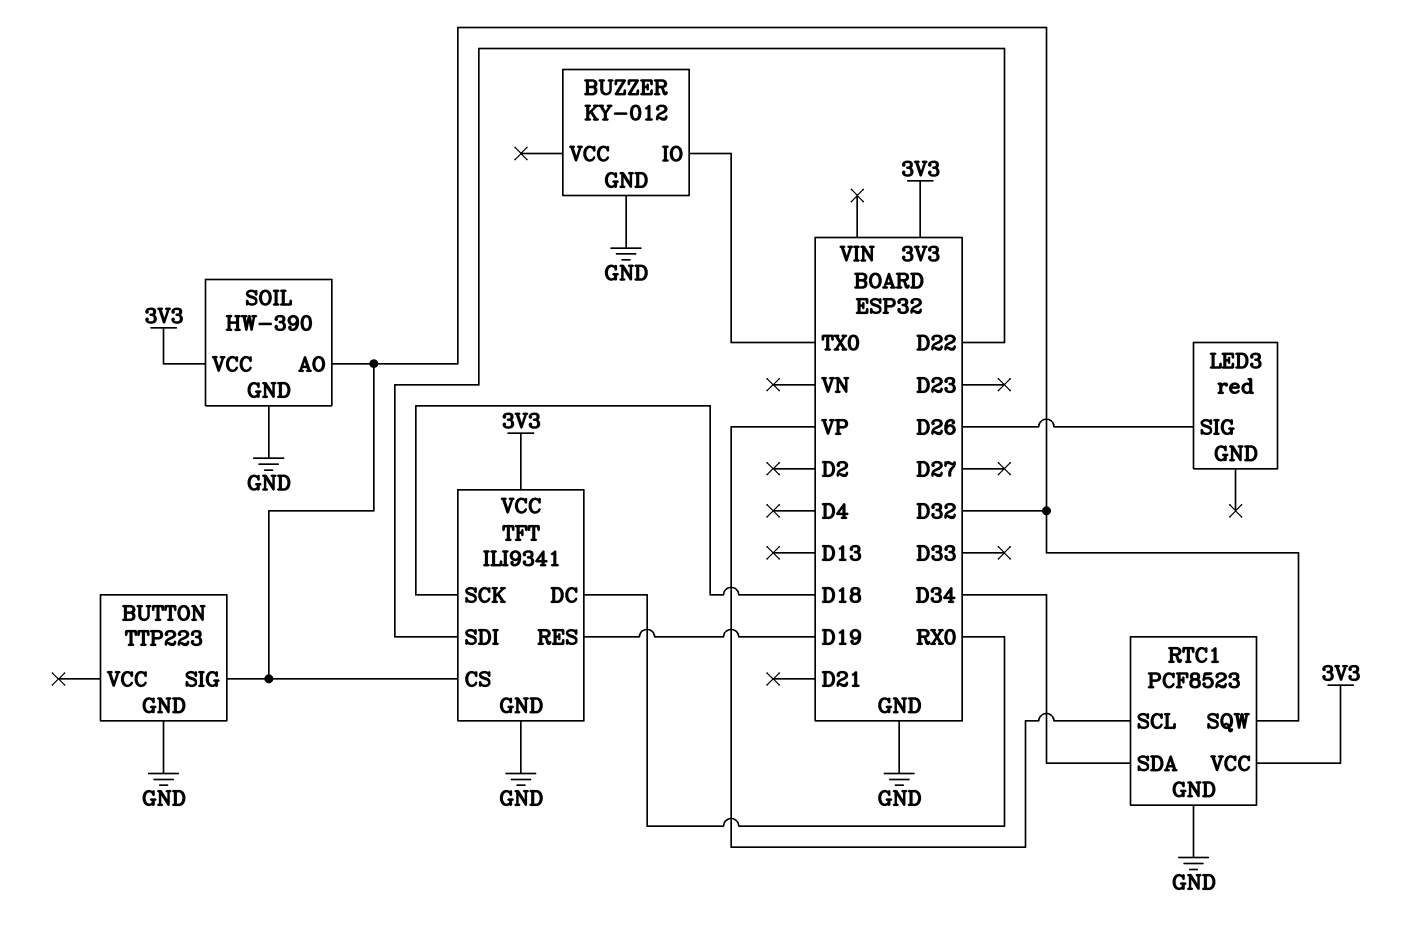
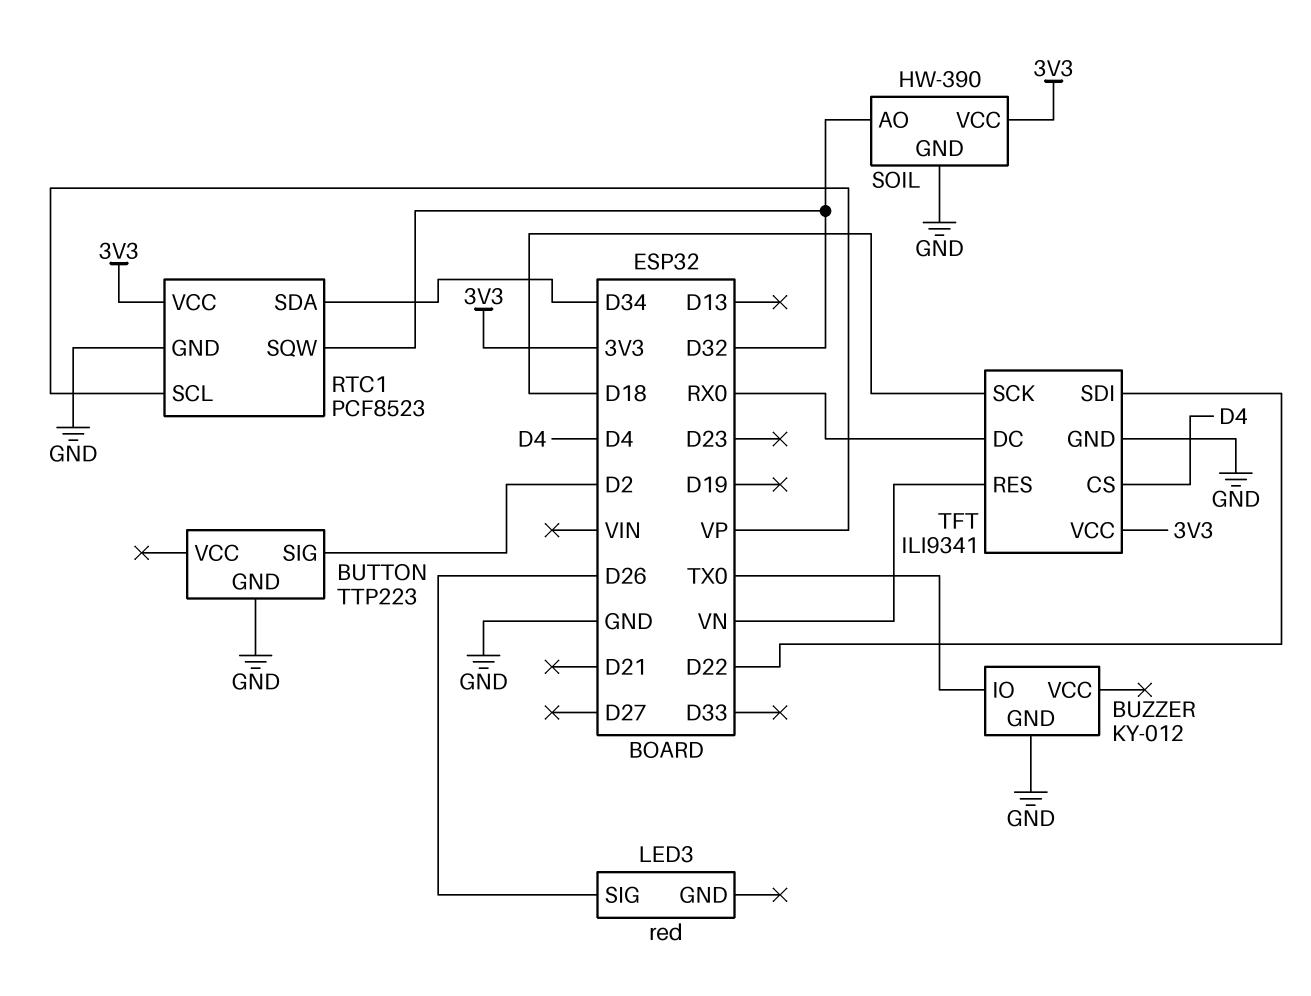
BUTTON pin SIG: D32 -> D2
TFT pin CS: D32 -> D4
TFT pin RES: D19 -> VN

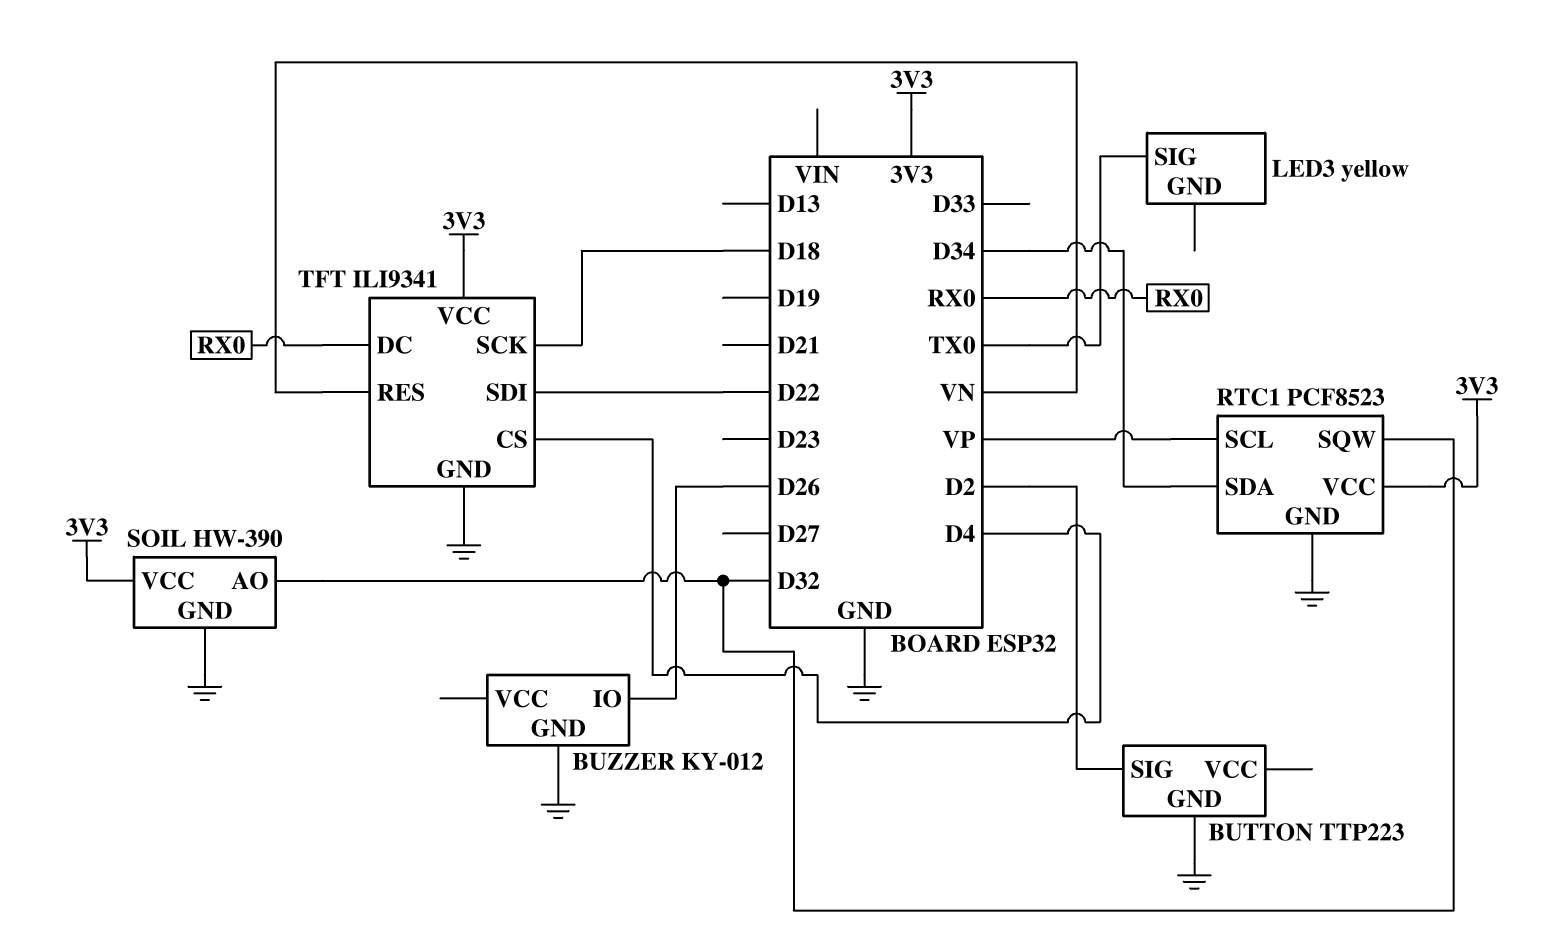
BUZZER pin IO: TX0 -> D26
LED3: red -> yellow
LED3 pin SIG: D26 -> TX0

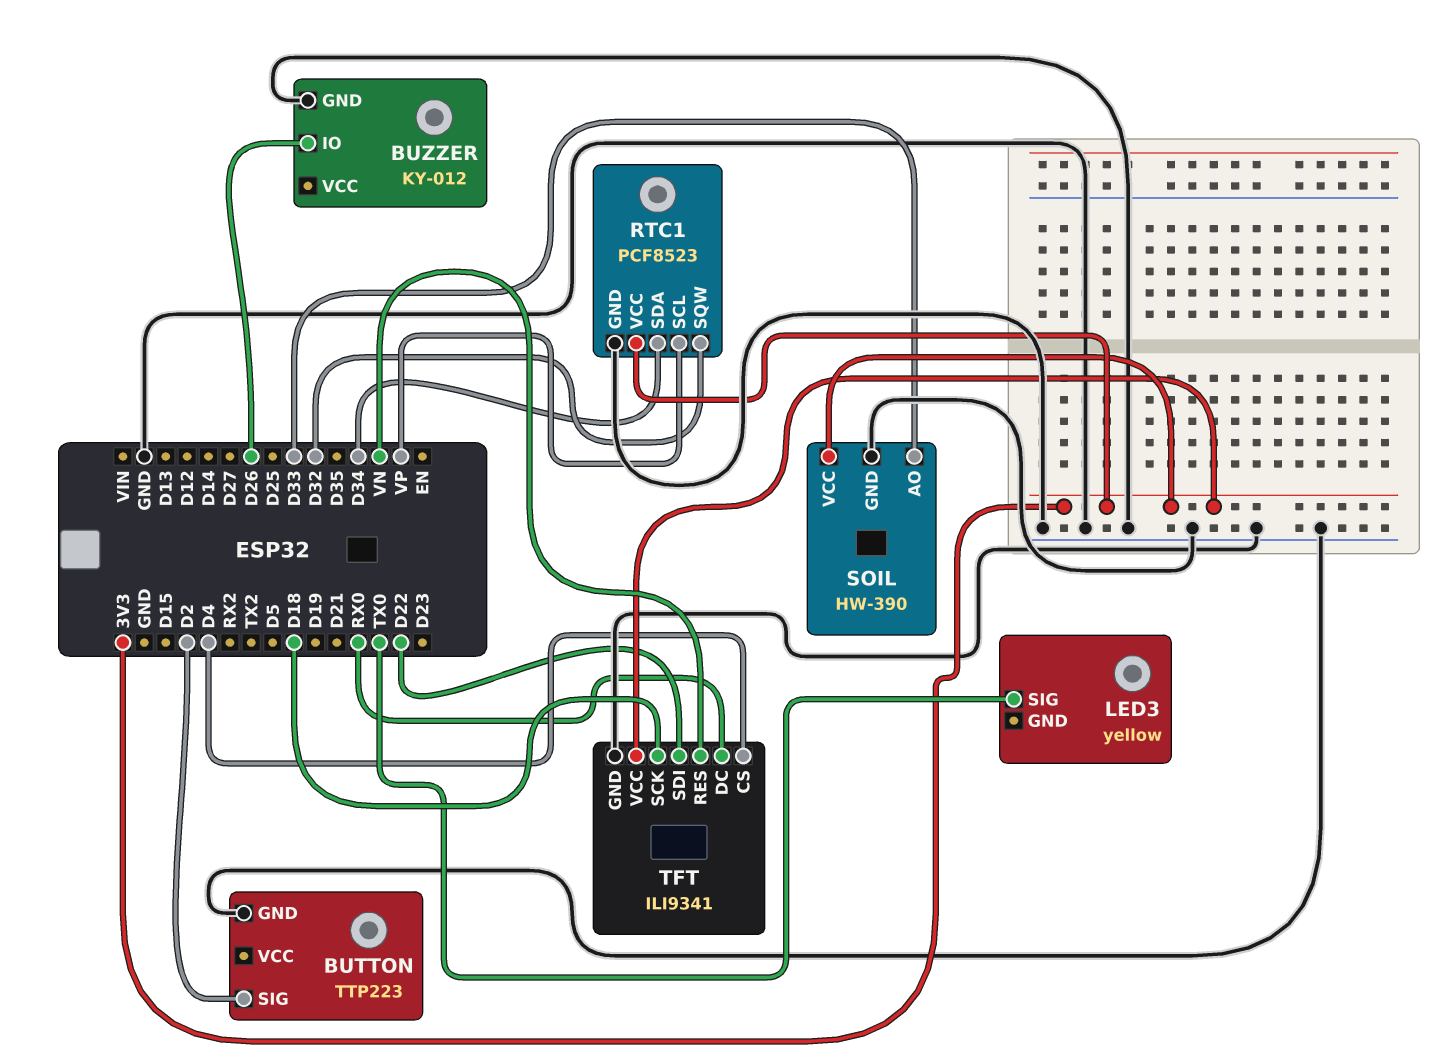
SOIL pin AO: D32 -> D33

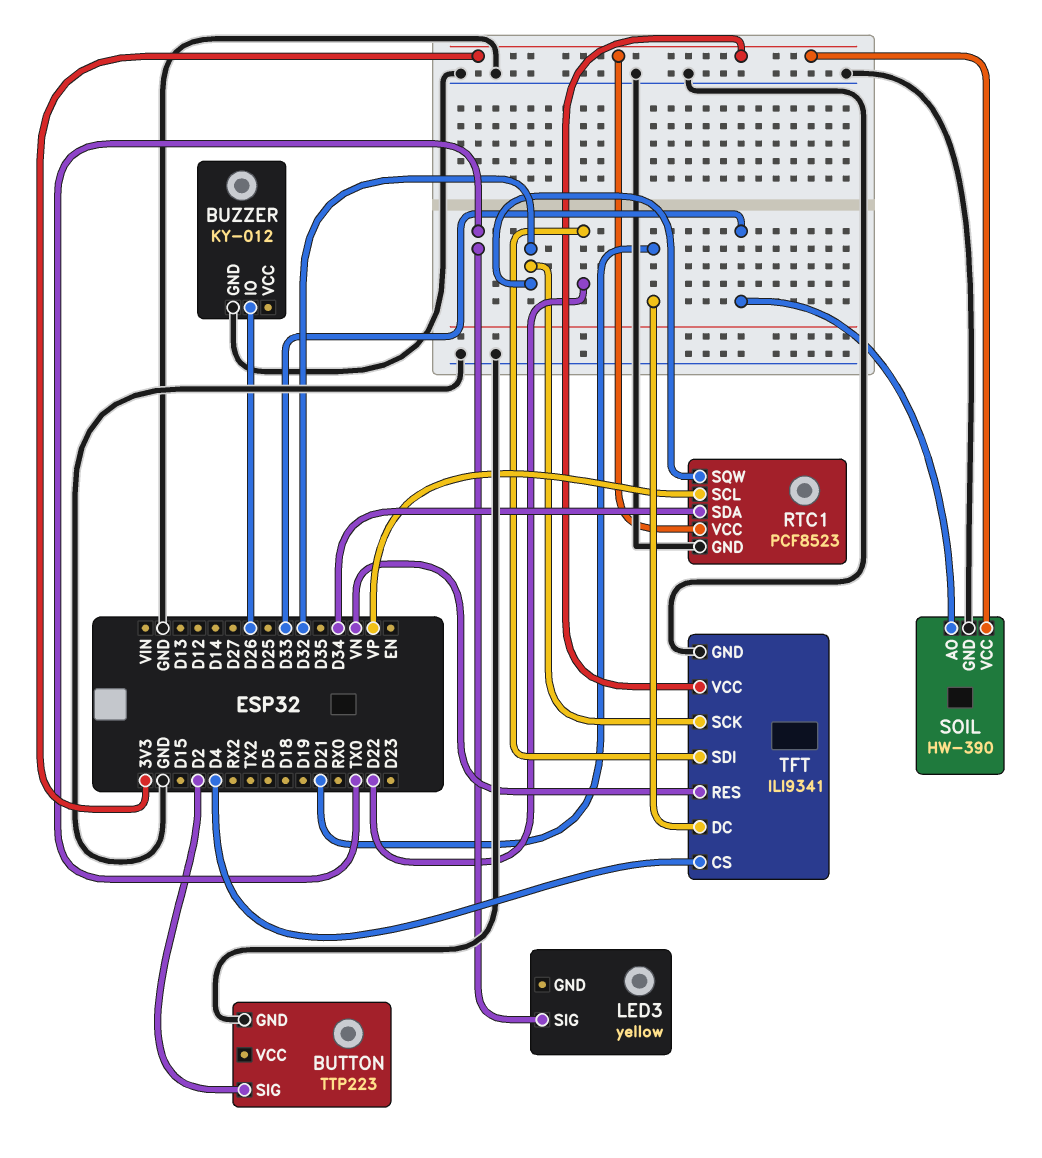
TFT pin DC: RX0 -> D21
TFT pin SCK: D18 -> D32

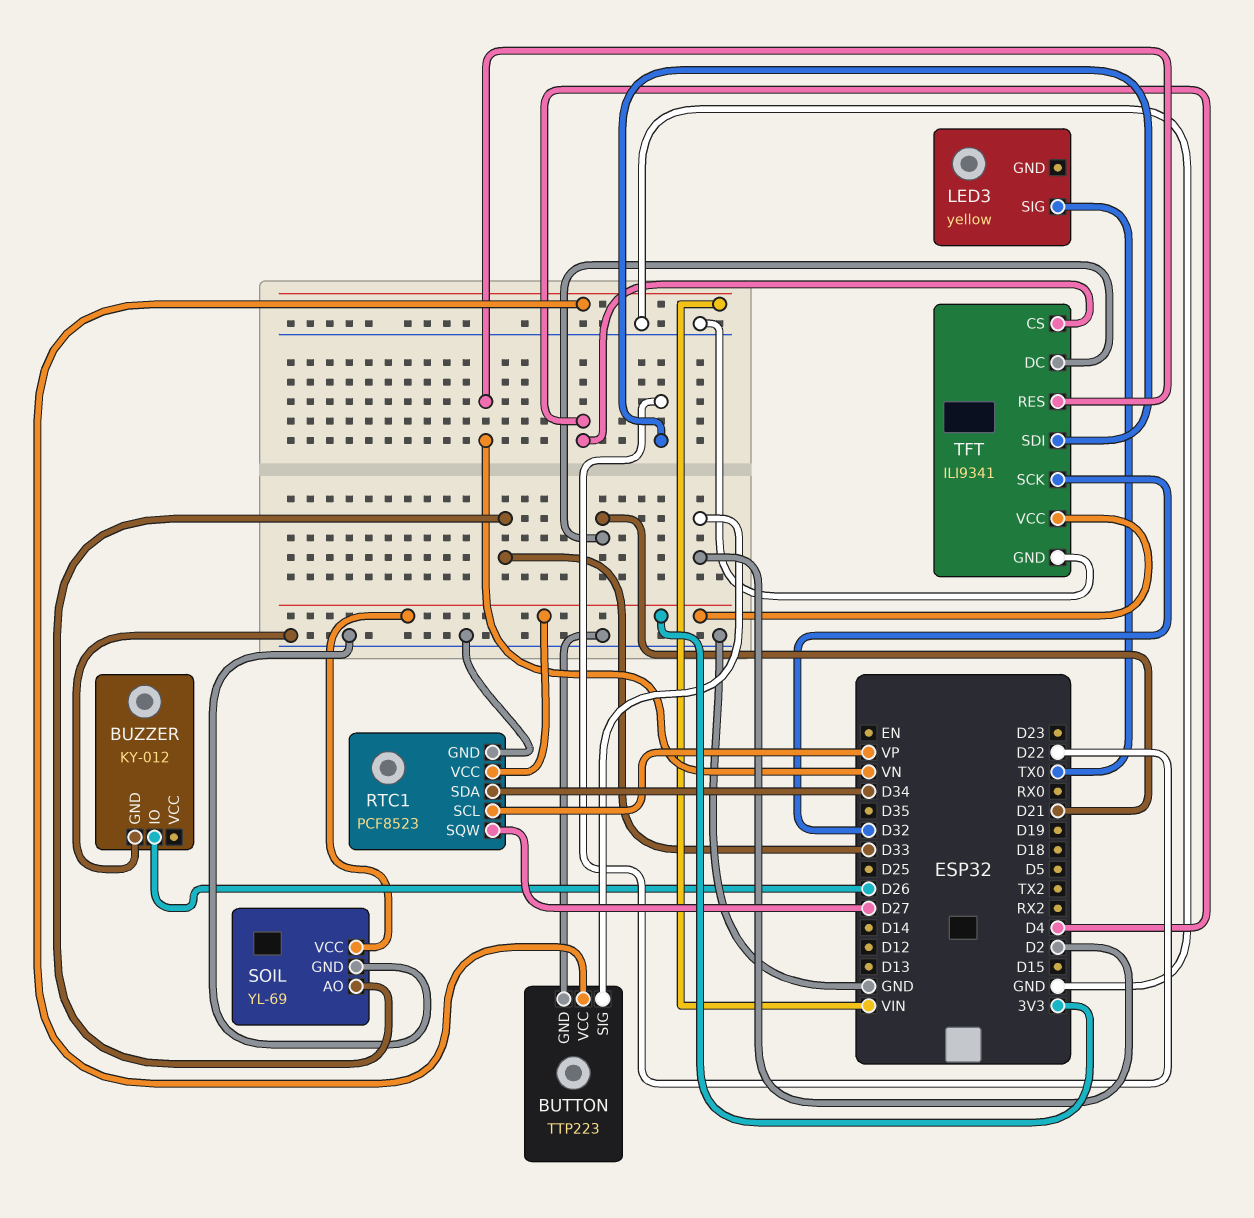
BUTTON pin VCC: none -> VIN
RTC1 pin SQW: D32 -> D27
SOIL: HW-390 -> YL-69

